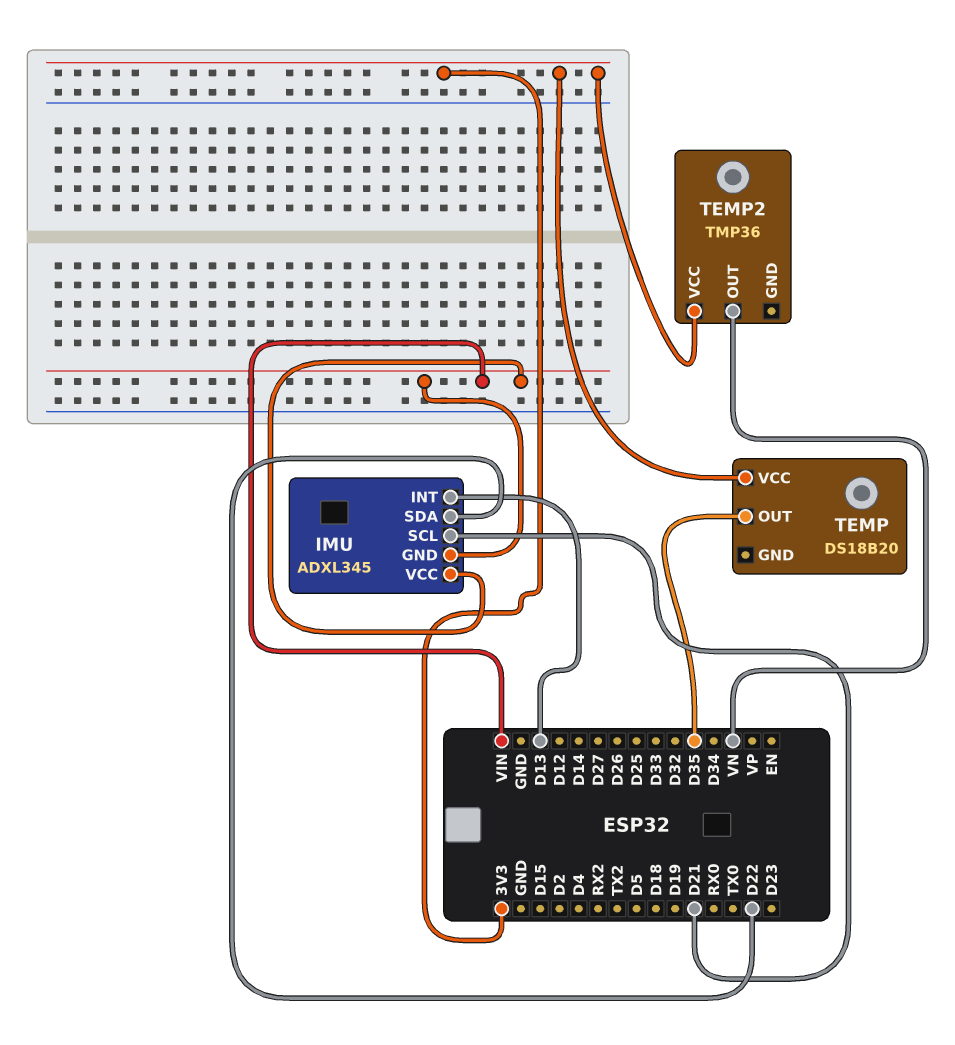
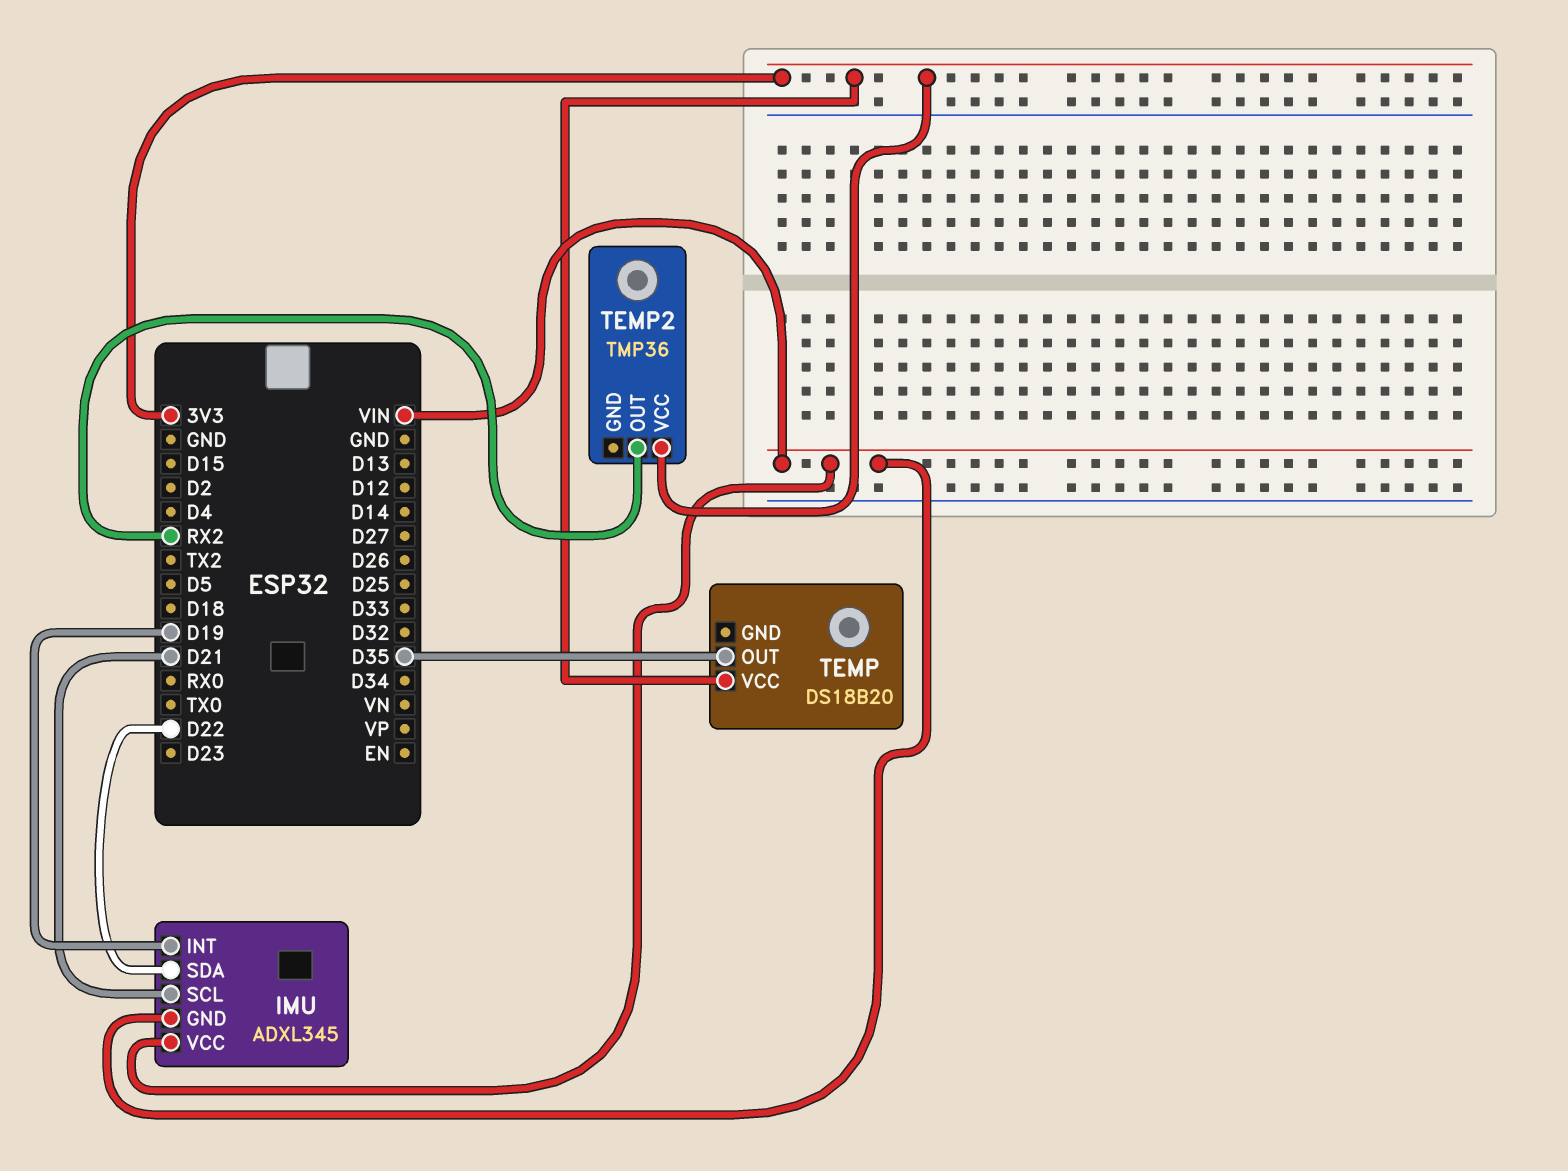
IMU pin INT: D13 -> D19
TEMP2 pin OUT: VN -> RX2

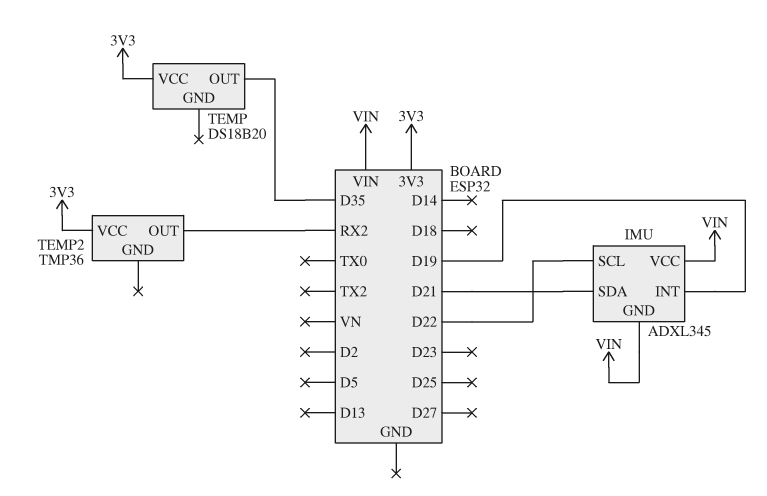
IMU pin SCL: D21 -> D22
IMU pin SDA: D22 -> D21

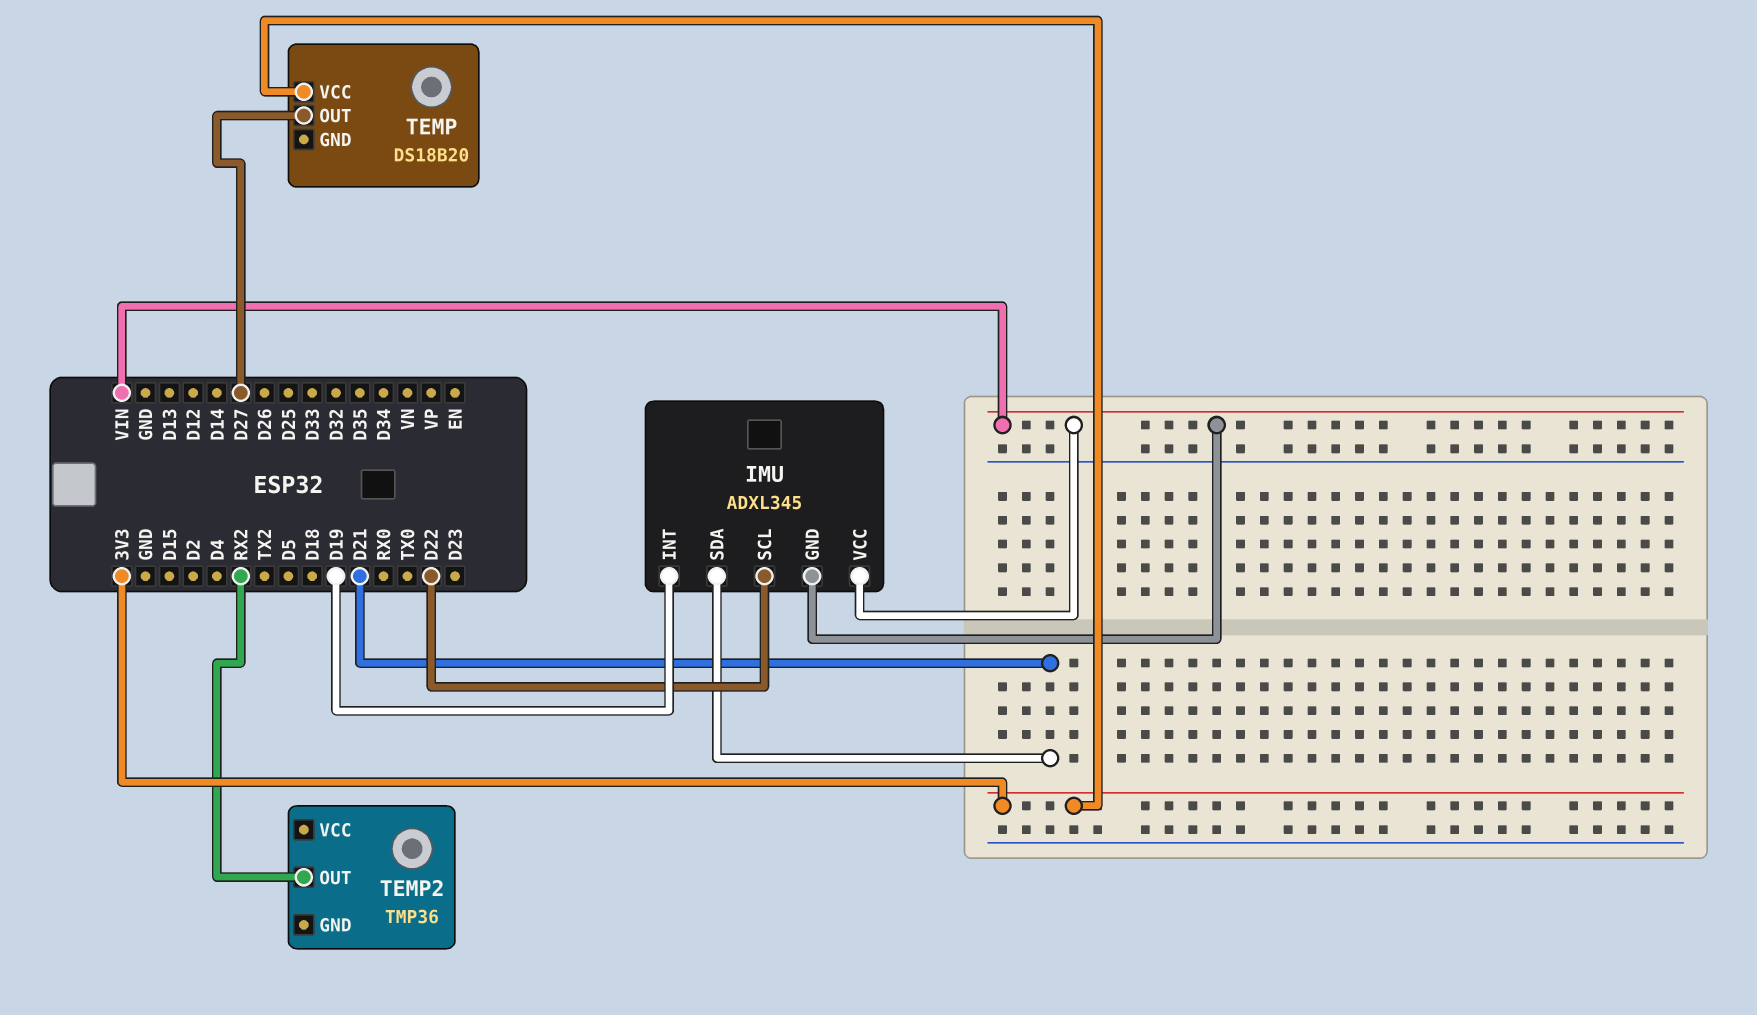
TEMP pin OUT: D35 -> D27
TEMP2 pin VCC: 3V3 -> none

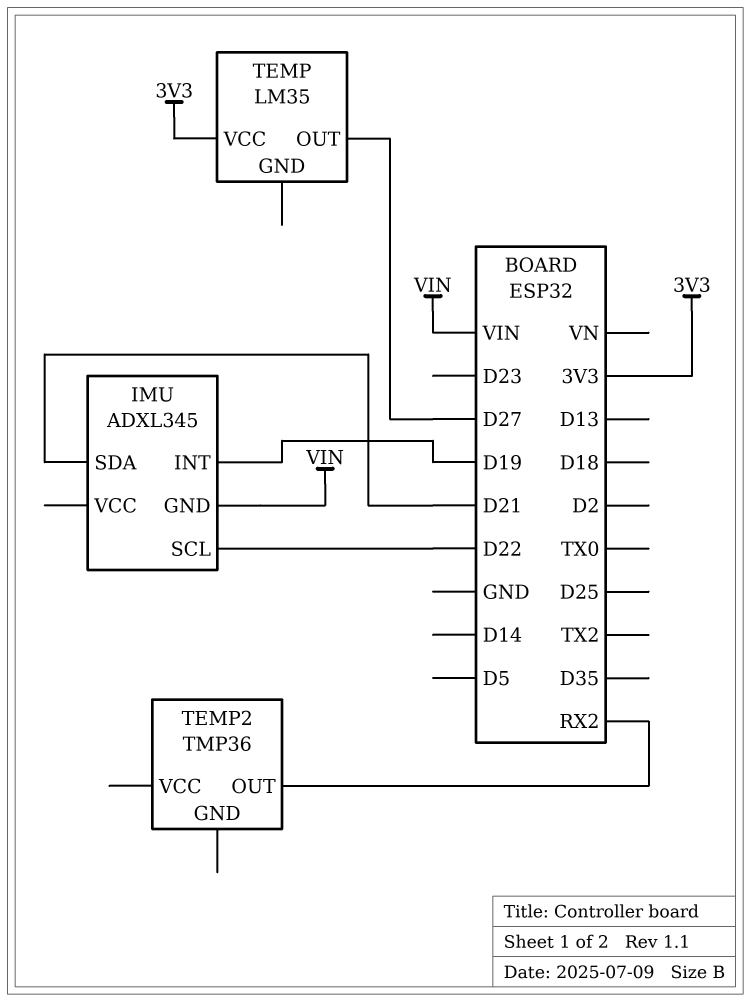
IMU pin VCC: VIN -> none
TEMP: DS18B20 -> LM35

